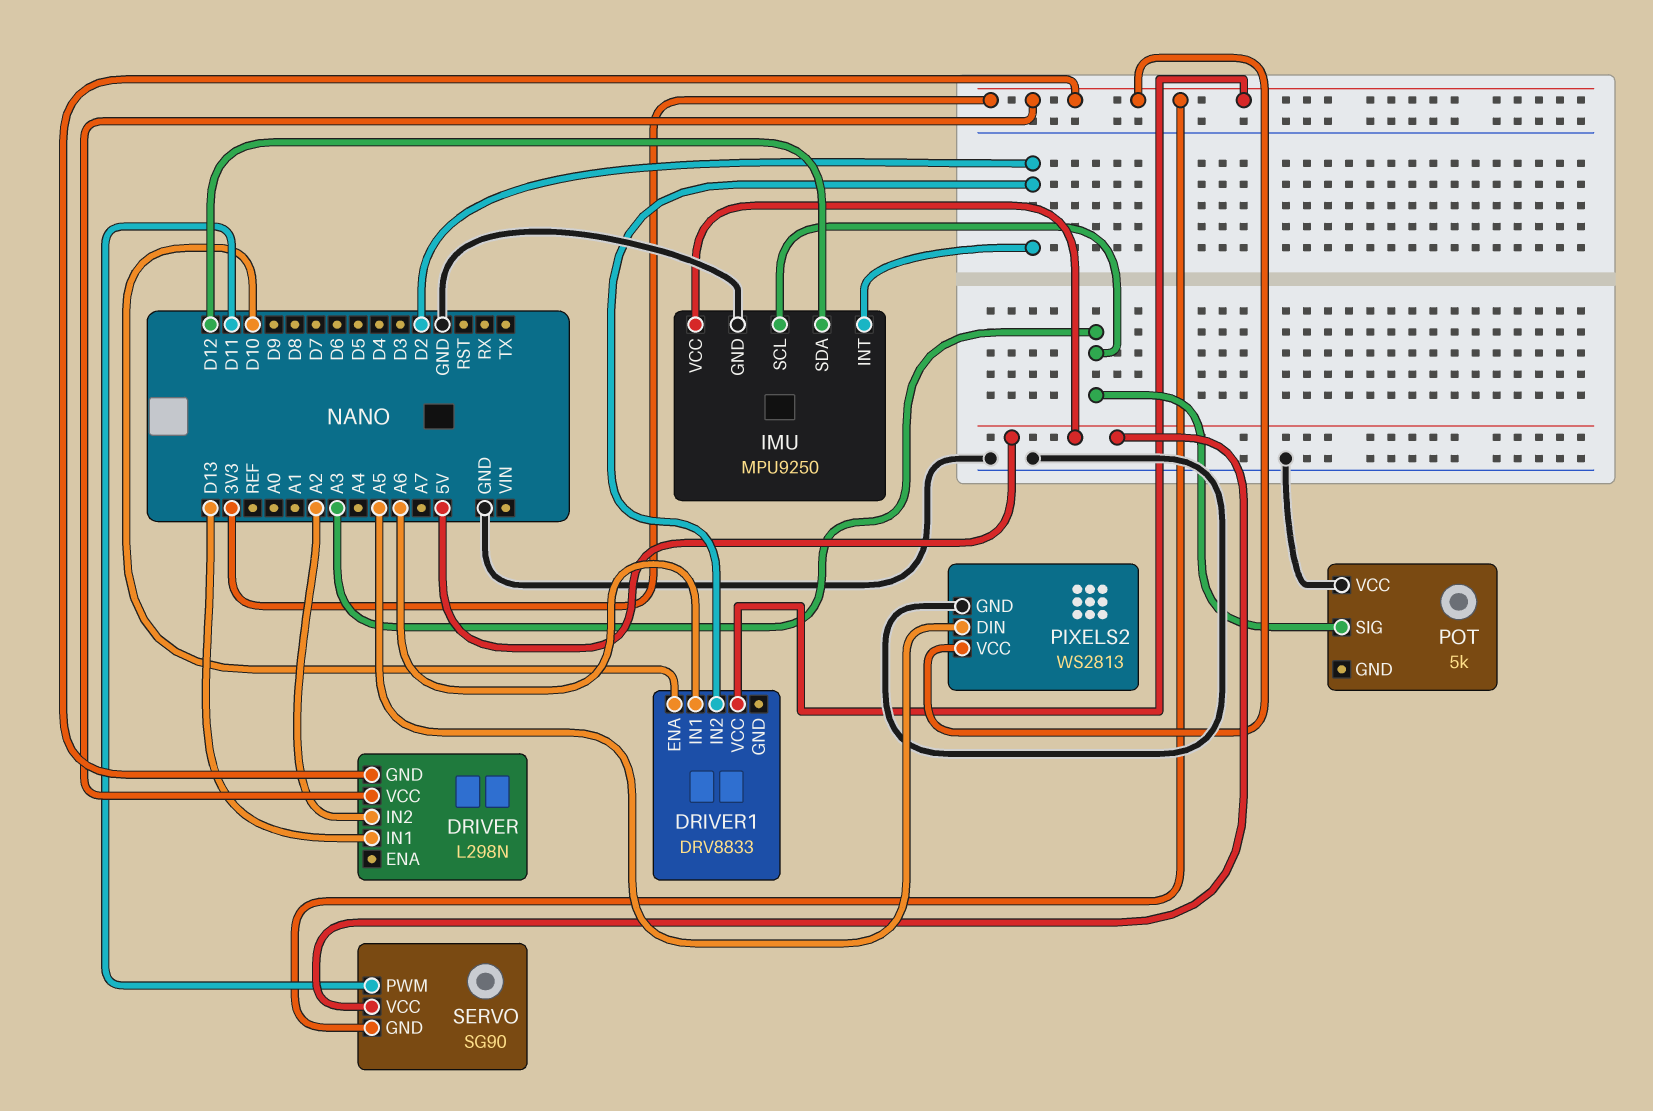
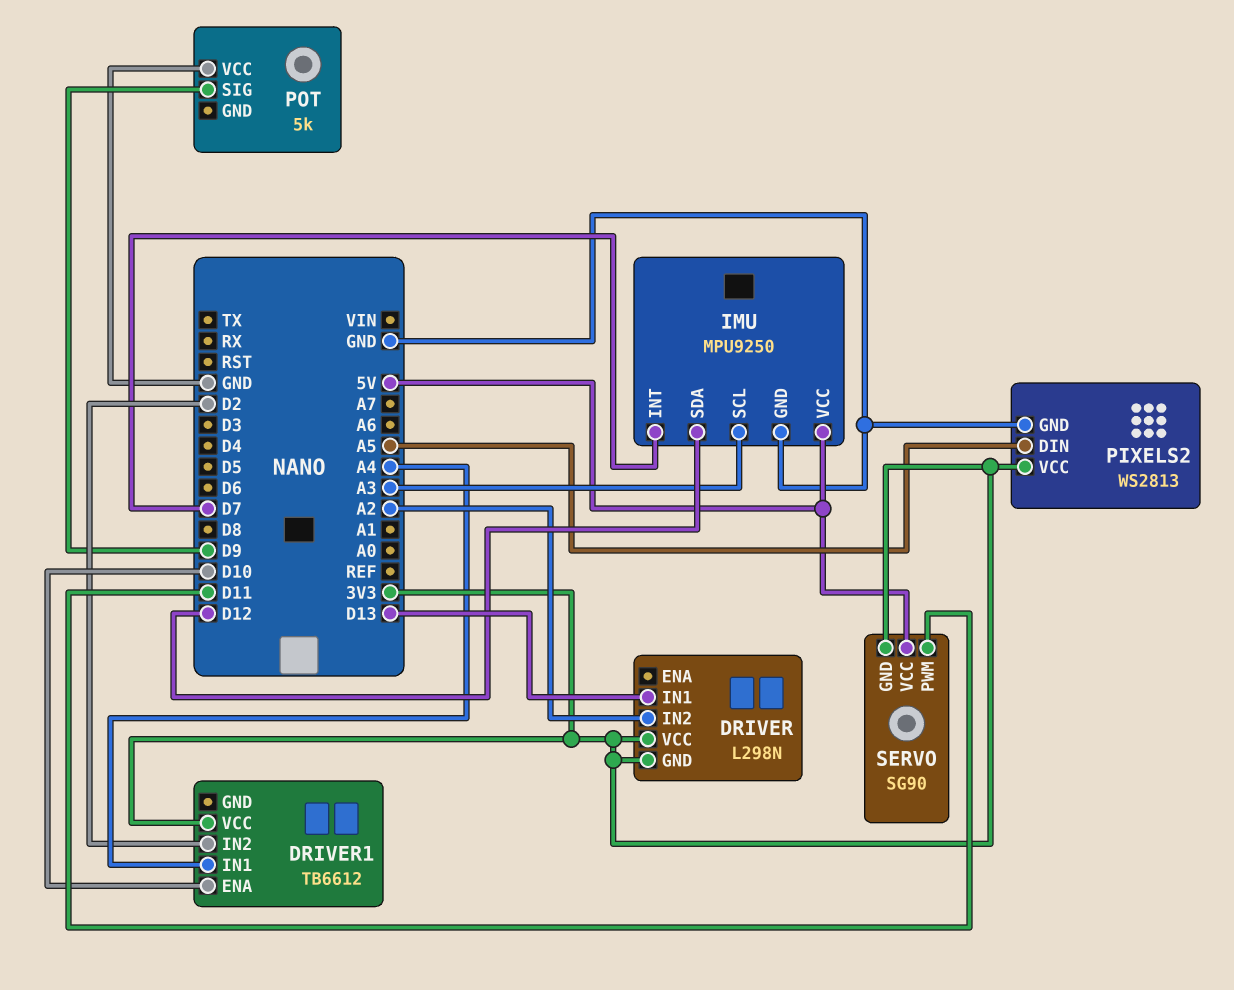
DRIVER1: DRV8833 -> TB6612
DRIVER1 pin IN1: A6 -> A4
IMU pin INT: D2 -> D7
POT pin SIG: A3 -> D9

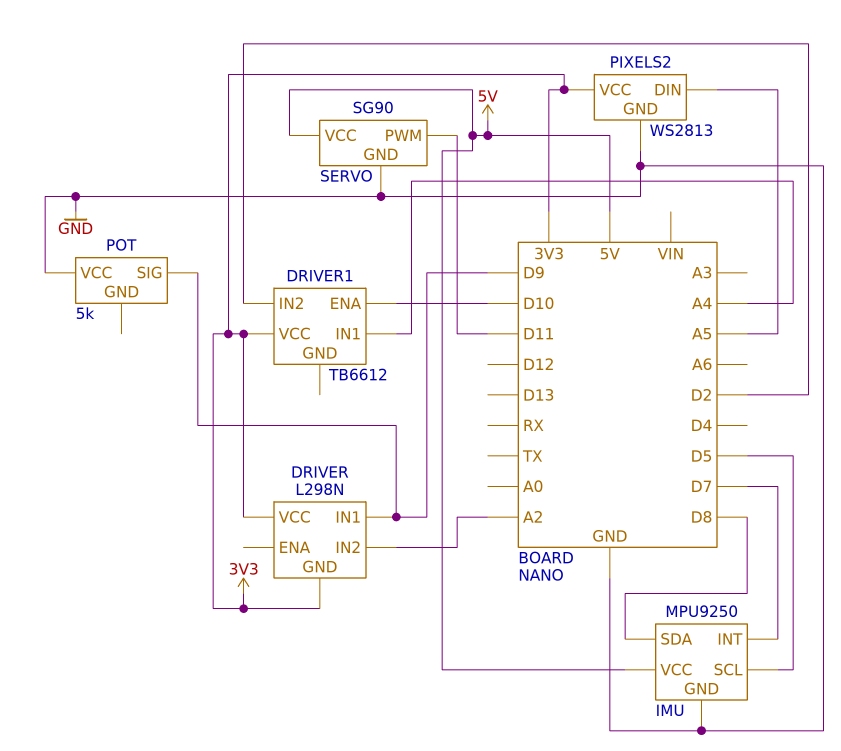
DRIVER pin IN1: D13 -> D9
IMU pin SCL: A3 -> D5
IMU pin SDA: D12 -> D8
SERVO pin GND: 3V3 -> GND

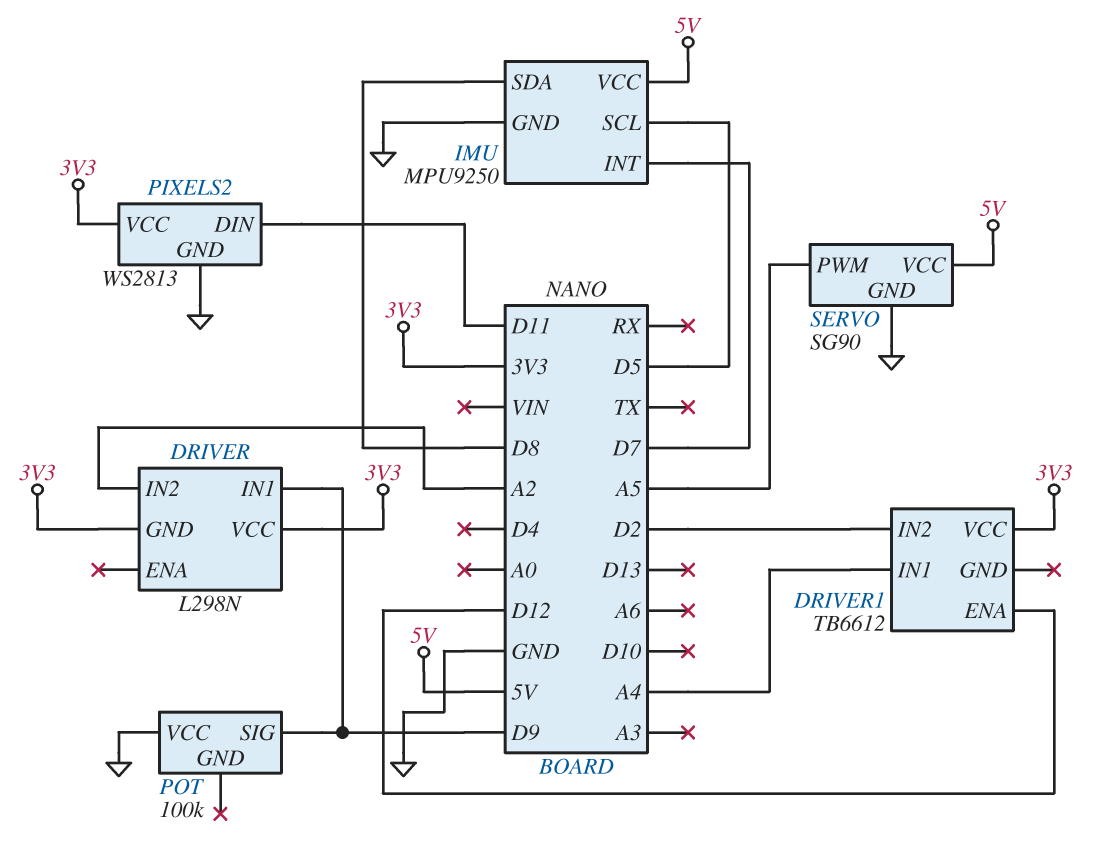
DRIVER1 pin ENA: D10 -> D12
PIXELS2 pin DIN: A5 -> D11
POT: 5k -> 100k
SERVO pin PWM: D11 -> A5

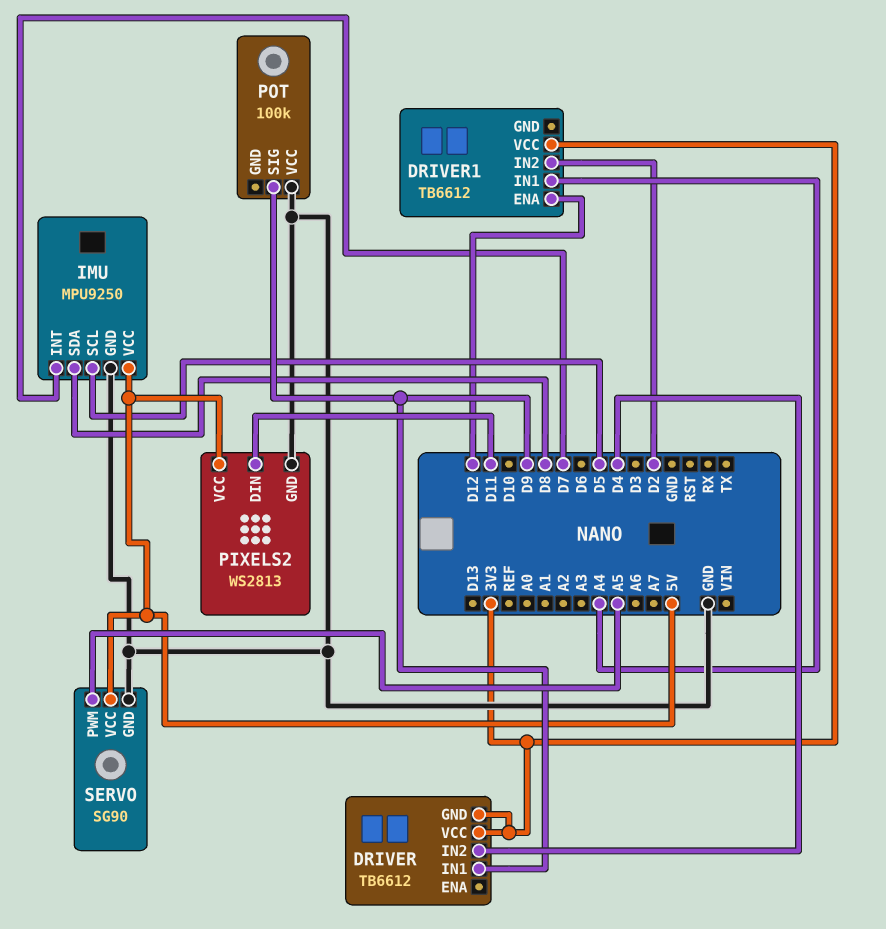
DRIVER: L298N -> TB6612
DRIVER pin IN2: A2 -> D4
PIXELS2 pin VCC: 3V3 -> 5V

